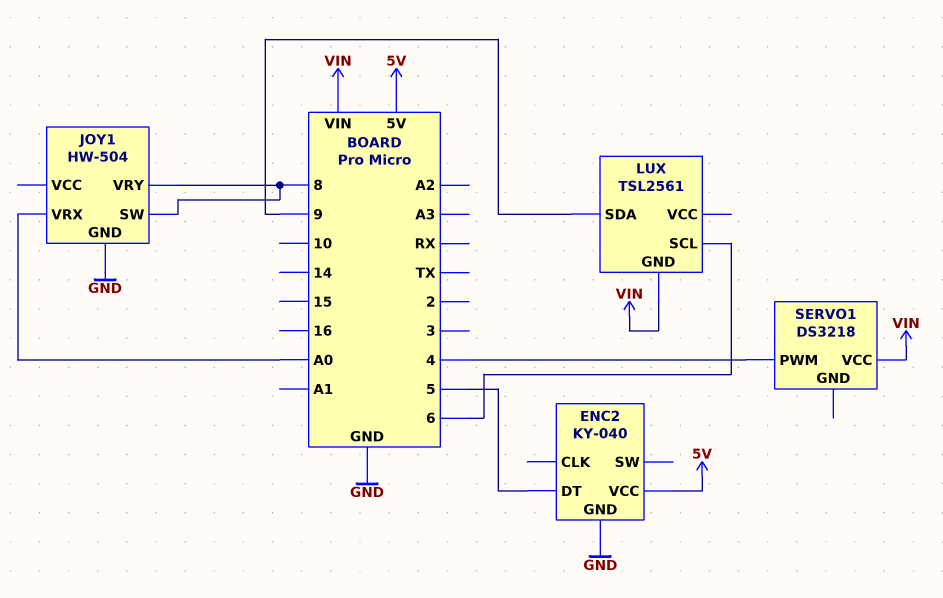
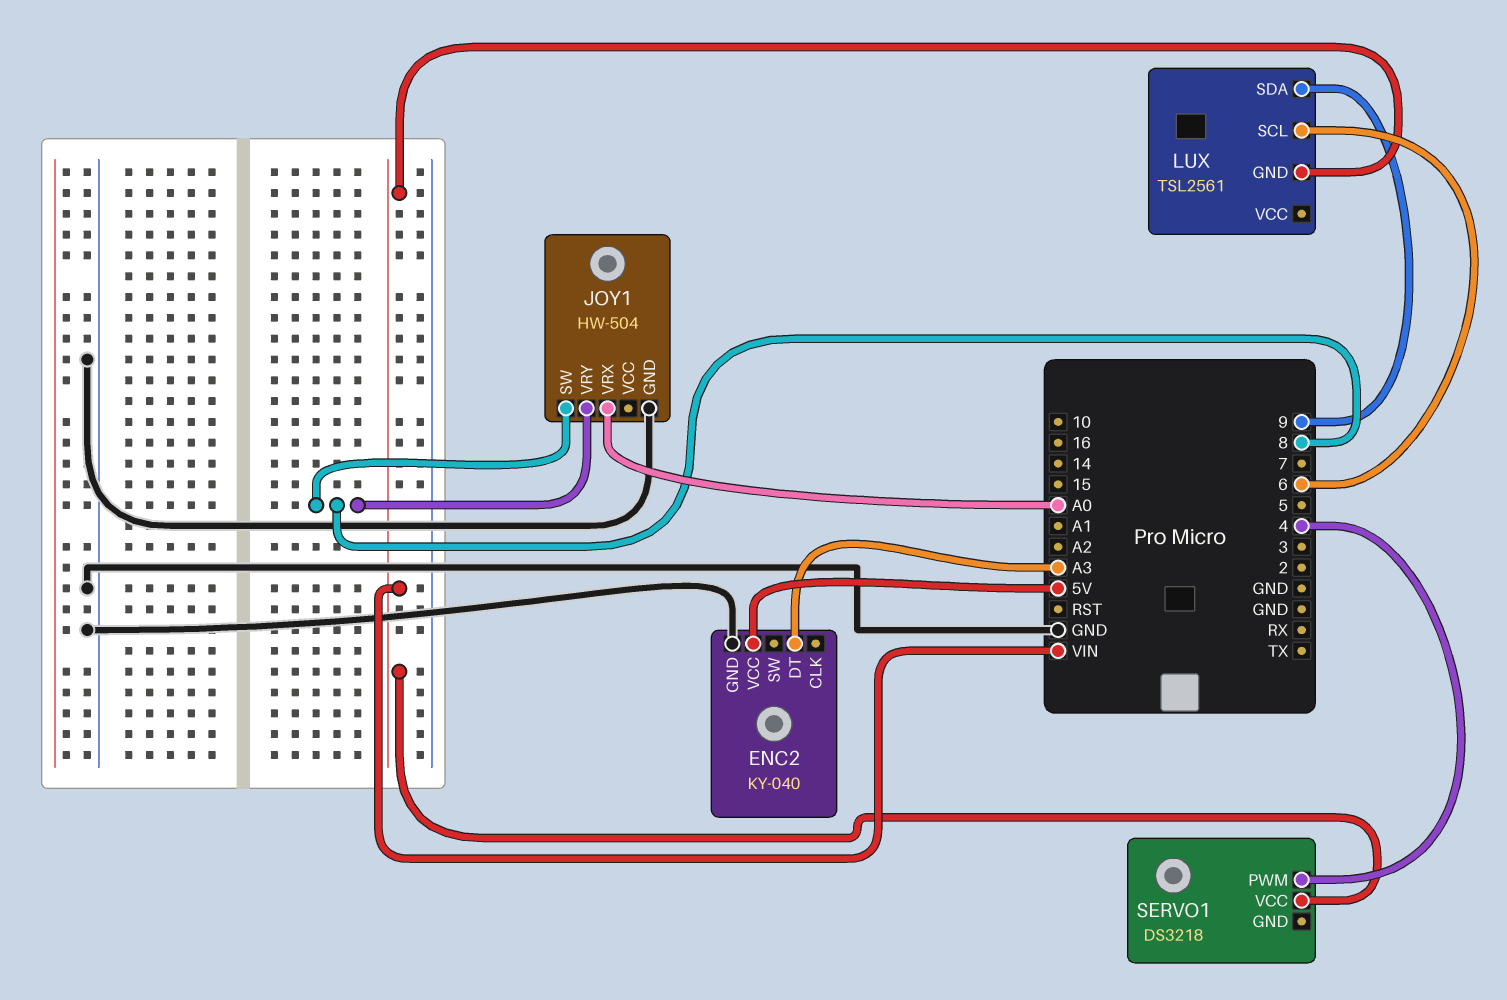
ENC2 pin DT: 5 -> A3

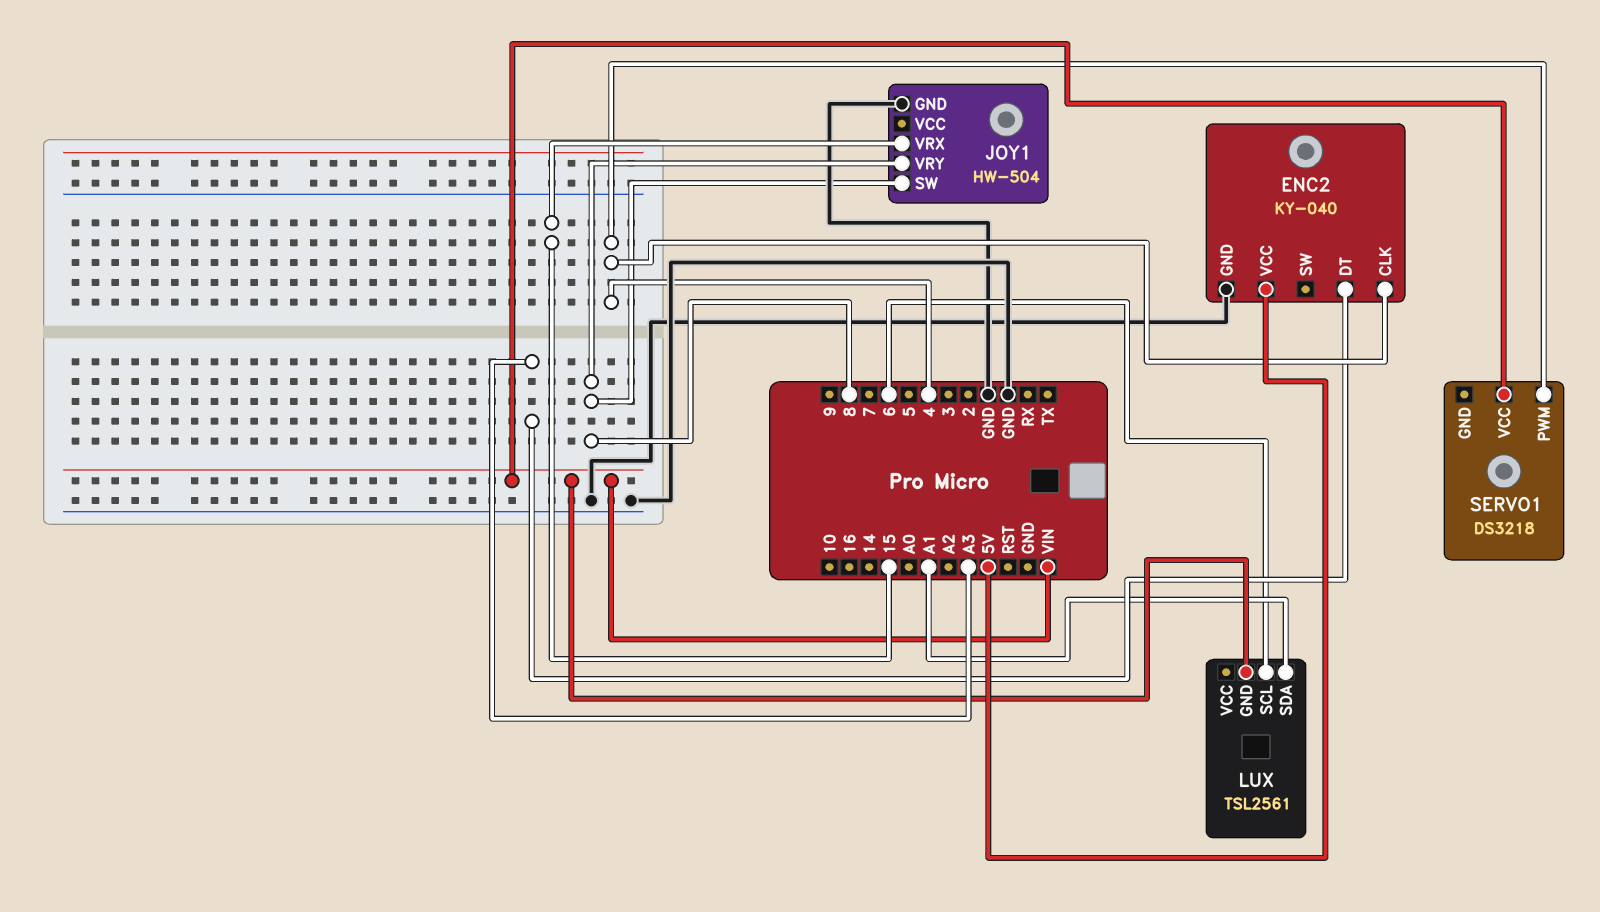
ENC2 pin CLK: none -> 4
JOY1 pin VRX: A0 -> 15
LUX pin SDA: 9 -> A1

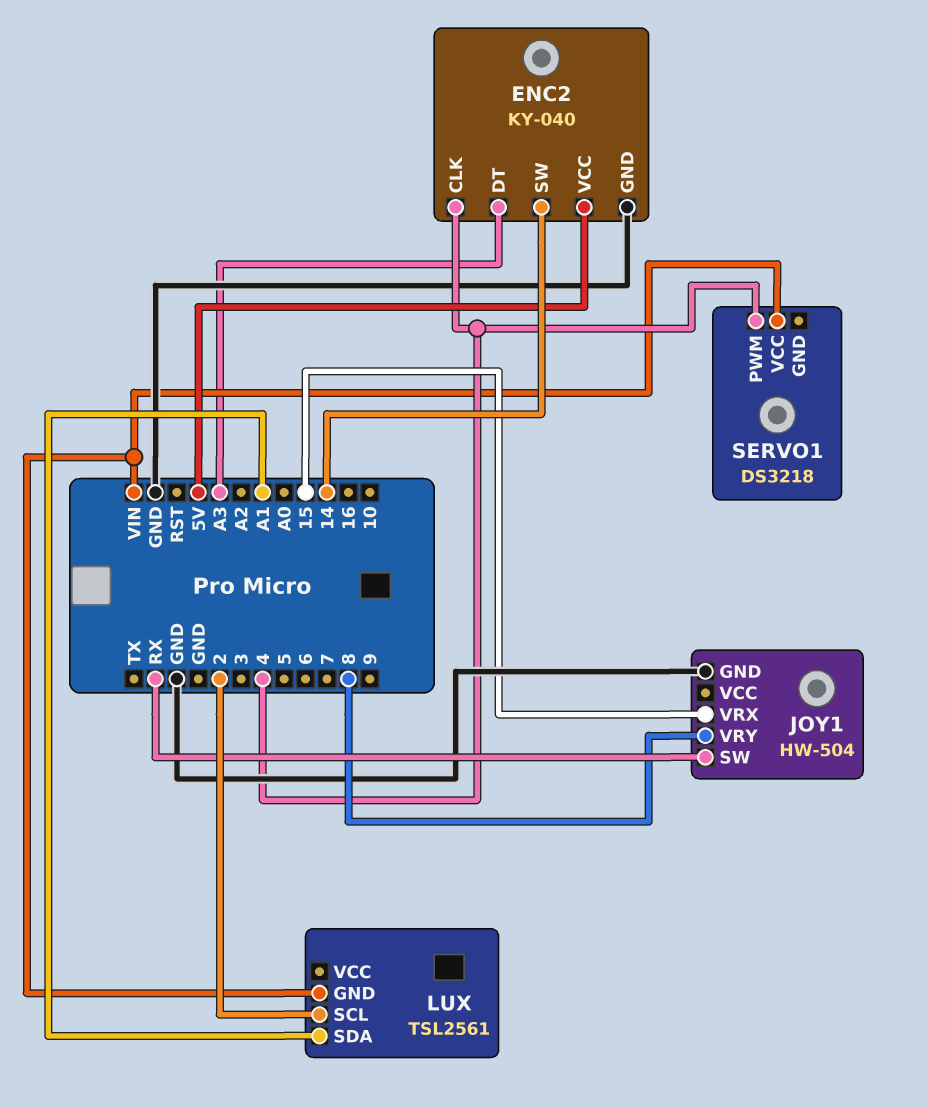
ENC2 pin SW: none -> 14
JOY1 pin SW: 8 -> RX
LUX pin SCL: 6 -> 2

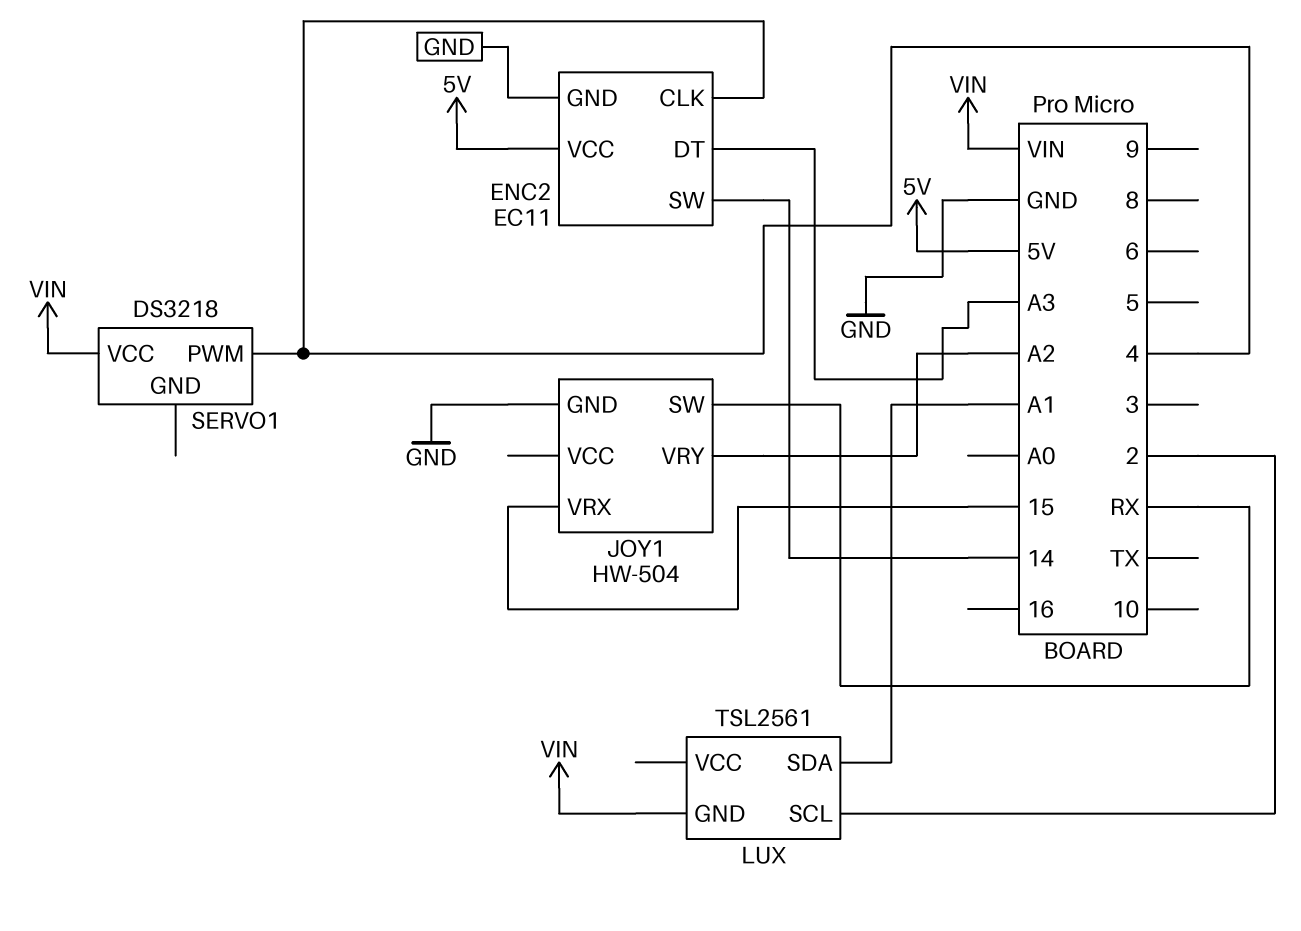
ENC2: KY-040 -> EC11
JOY1 pin VRY: 8 -> A2

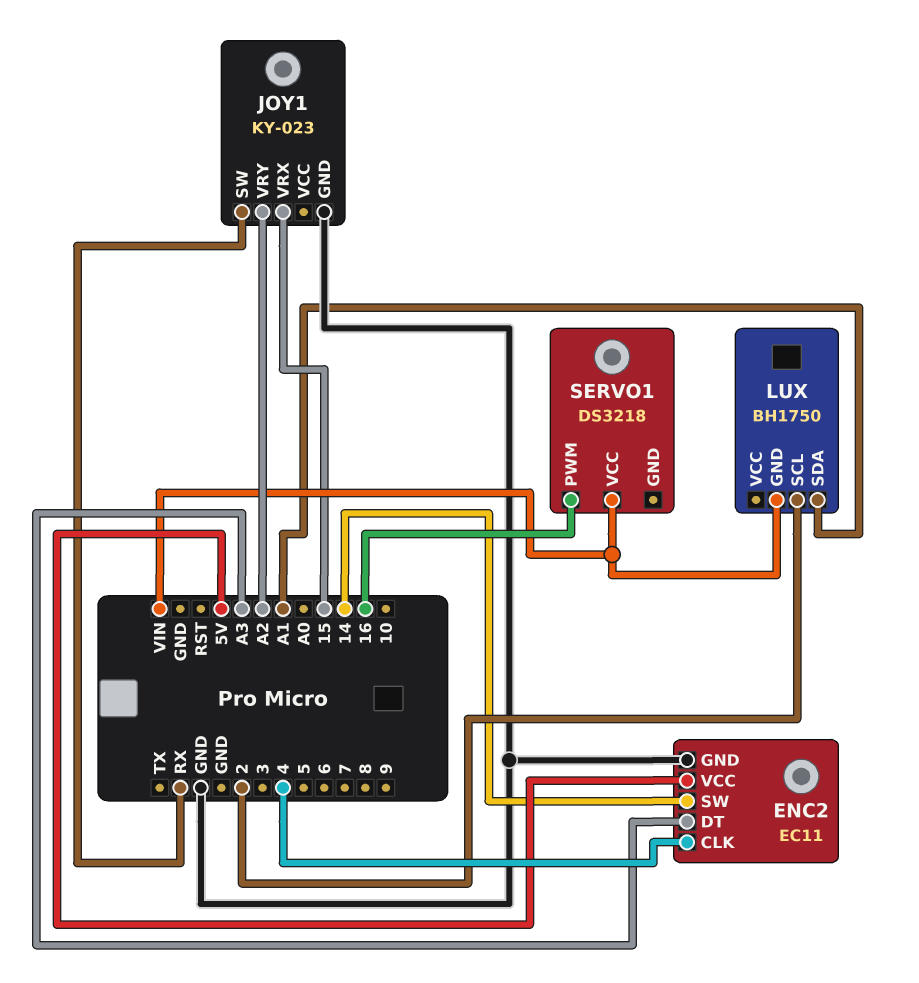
JOY1: HW-504 -> KY-023
LUX: TSL2561 -> BH1750
SERVO1 pin PWM: 4 -> 16

